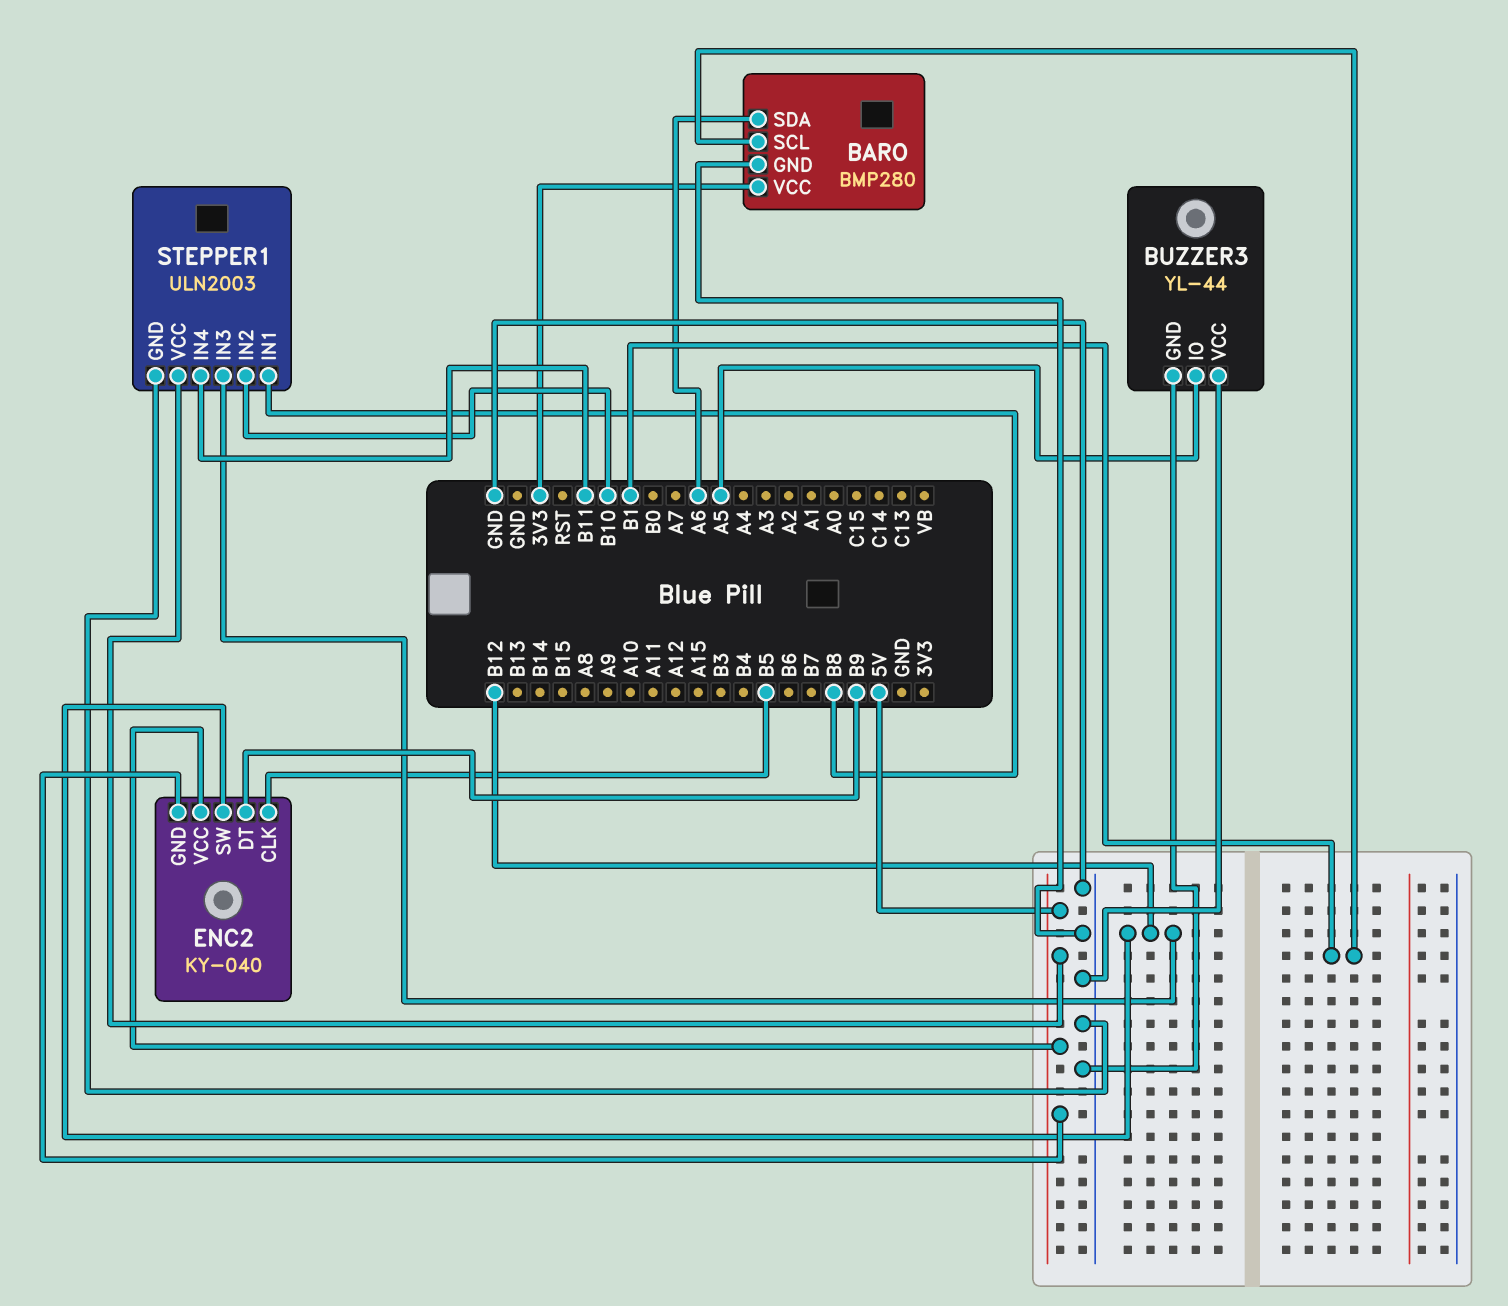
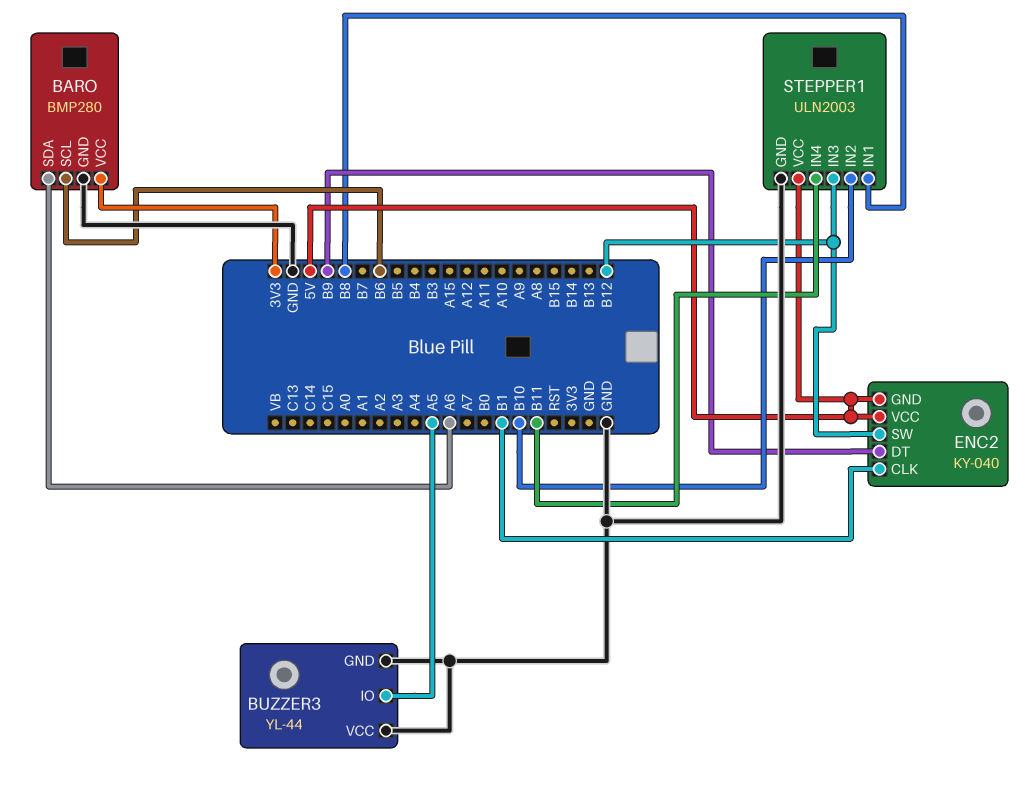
BARO pin SCL: B1 -> B6
ENC2 pin CLK: B5 -> B1

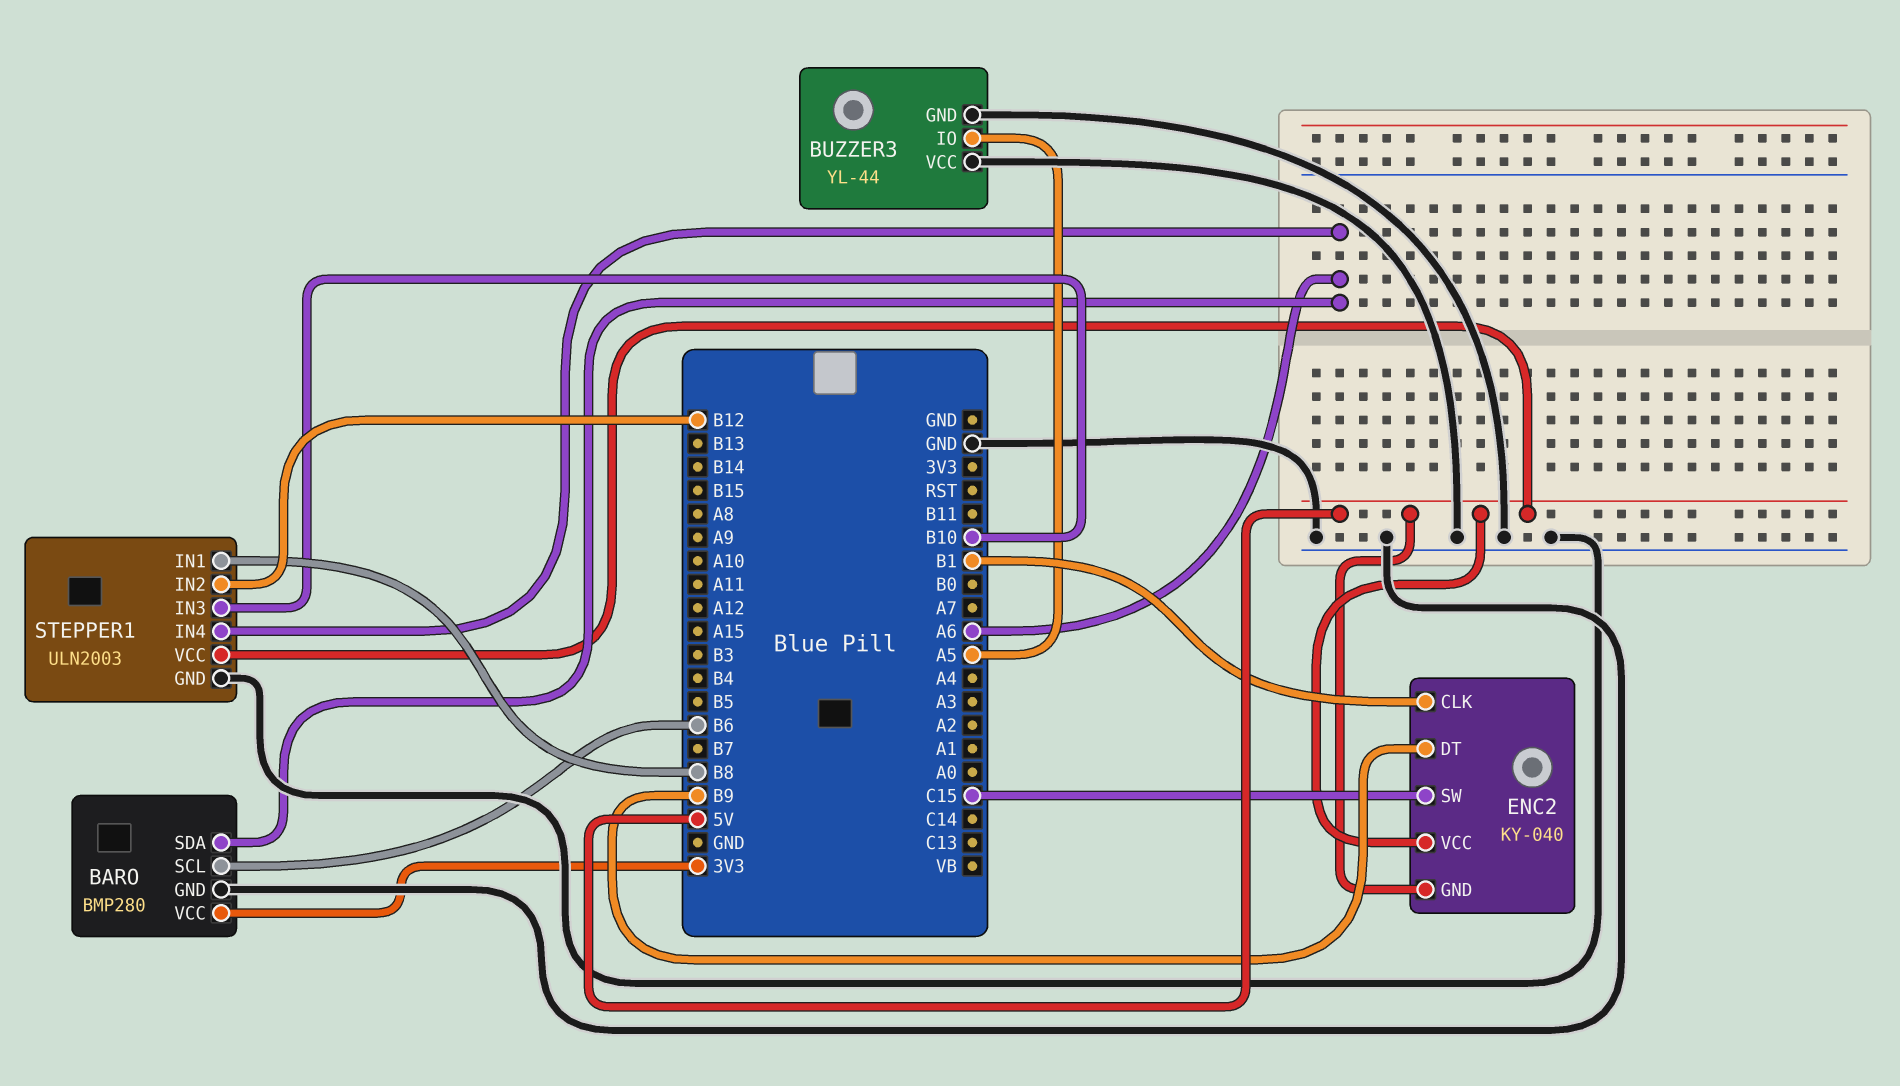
ENC2 pin SW: B12 -> C15
STEPPER1 pin IN2: B10 -> B12
STEPPER1 pin IN3: B12 -> B10
STEPPER1 pin IN4: B11 -> A6

